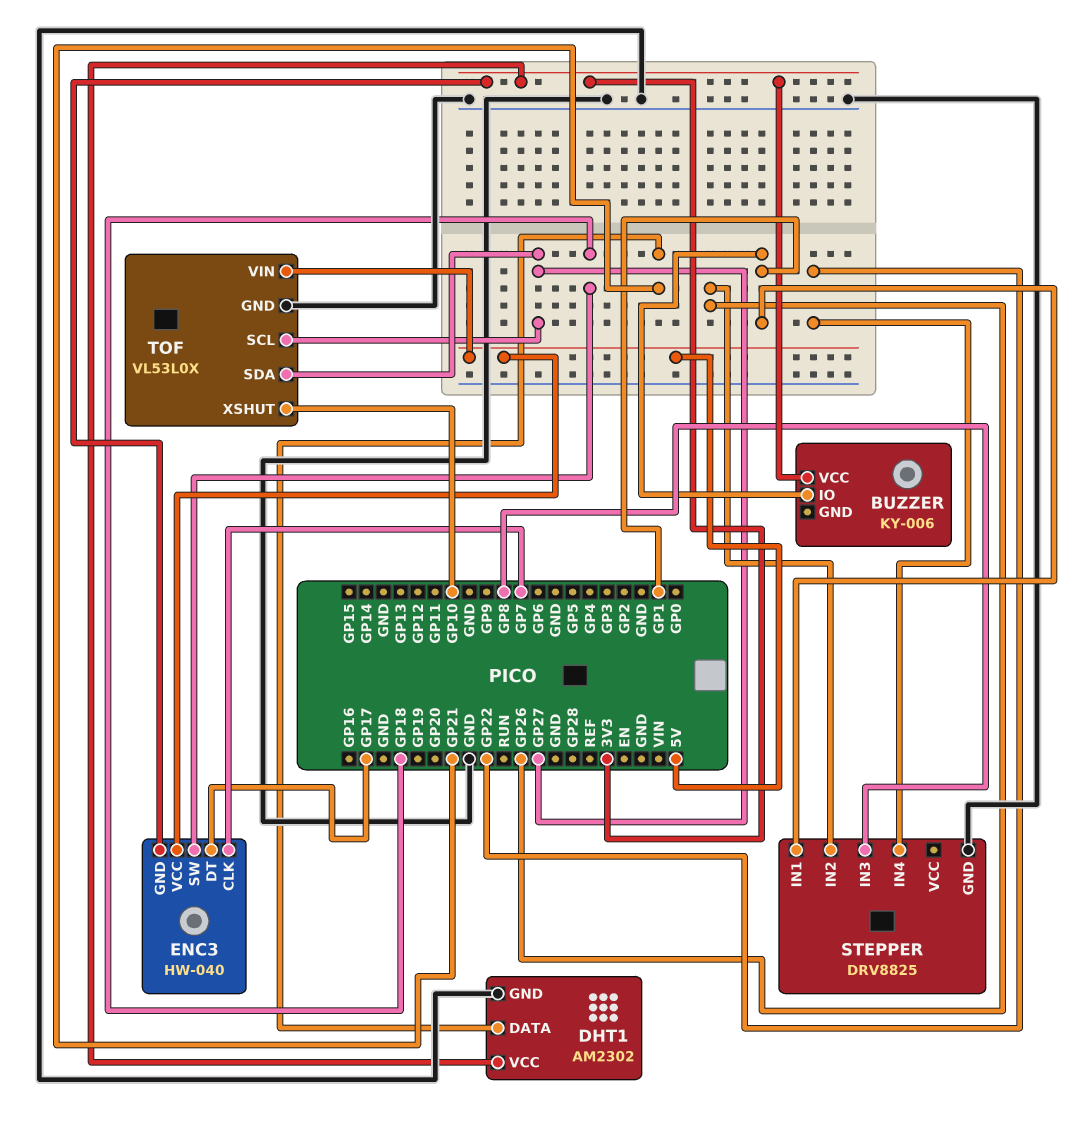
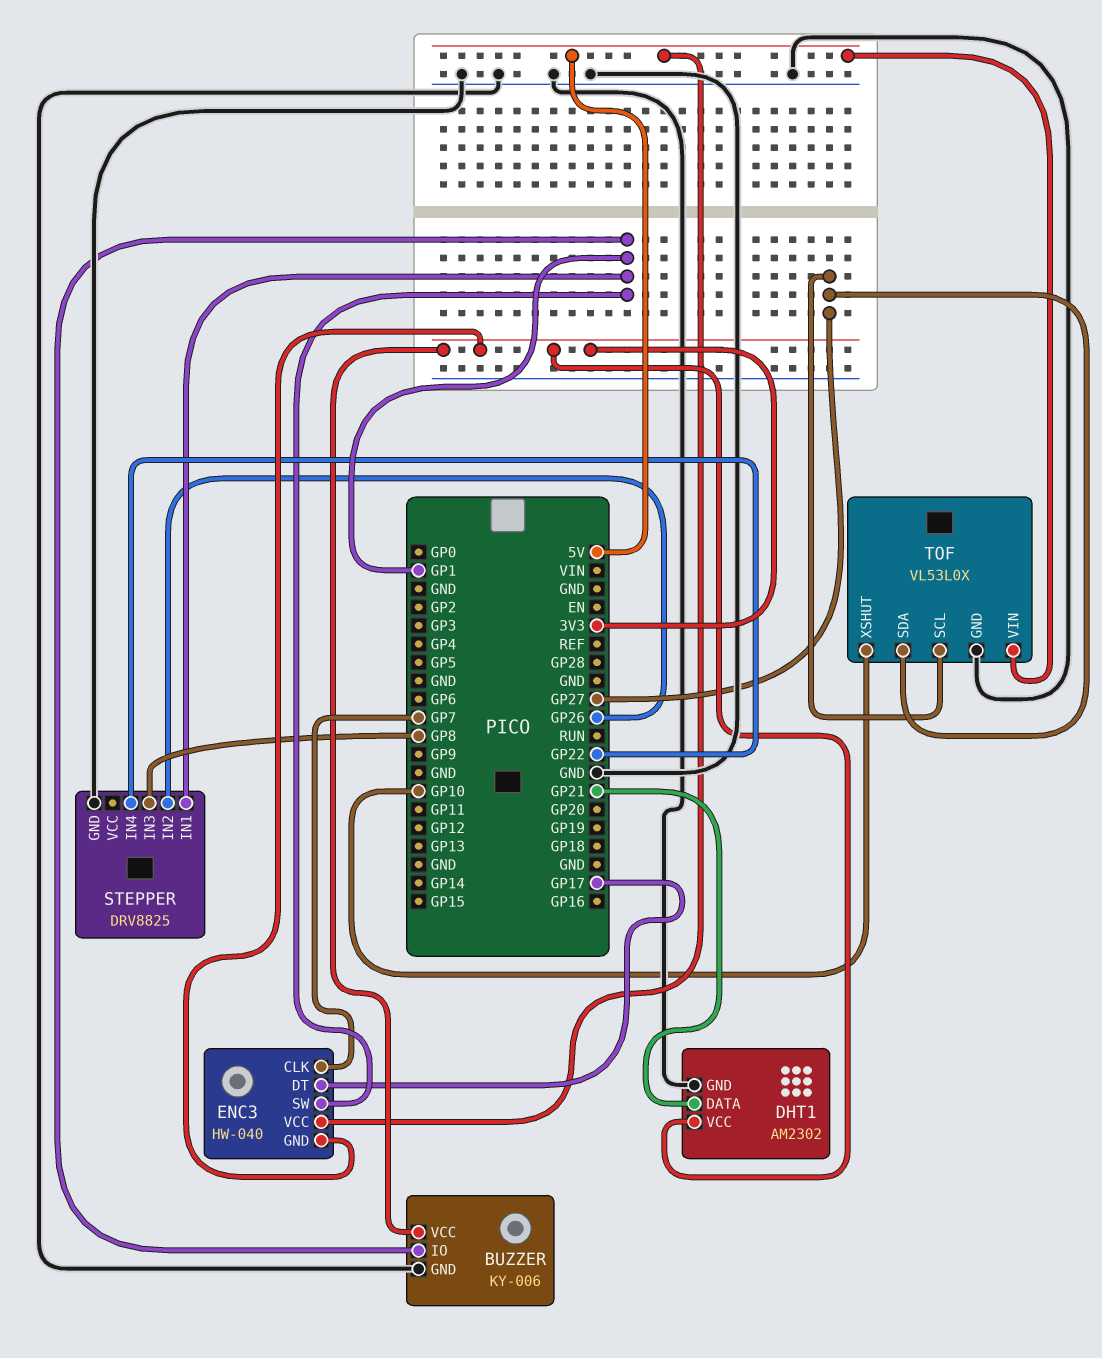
BUZZER pin GND: none -> GND
ENC3 pin SW: GP18 -> GP1

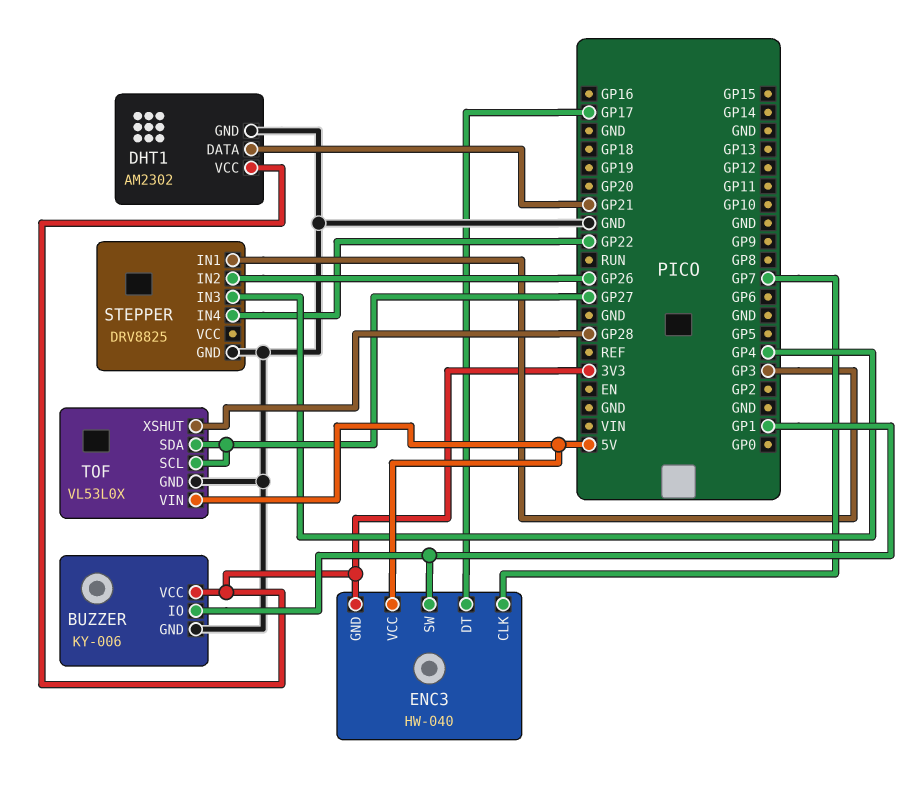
STEPPER pin IN1: GP1 -> GP3
STEPPER pin IN3: GP8 -> GP4
TOF pin XSHUT: GP10 -> GP28

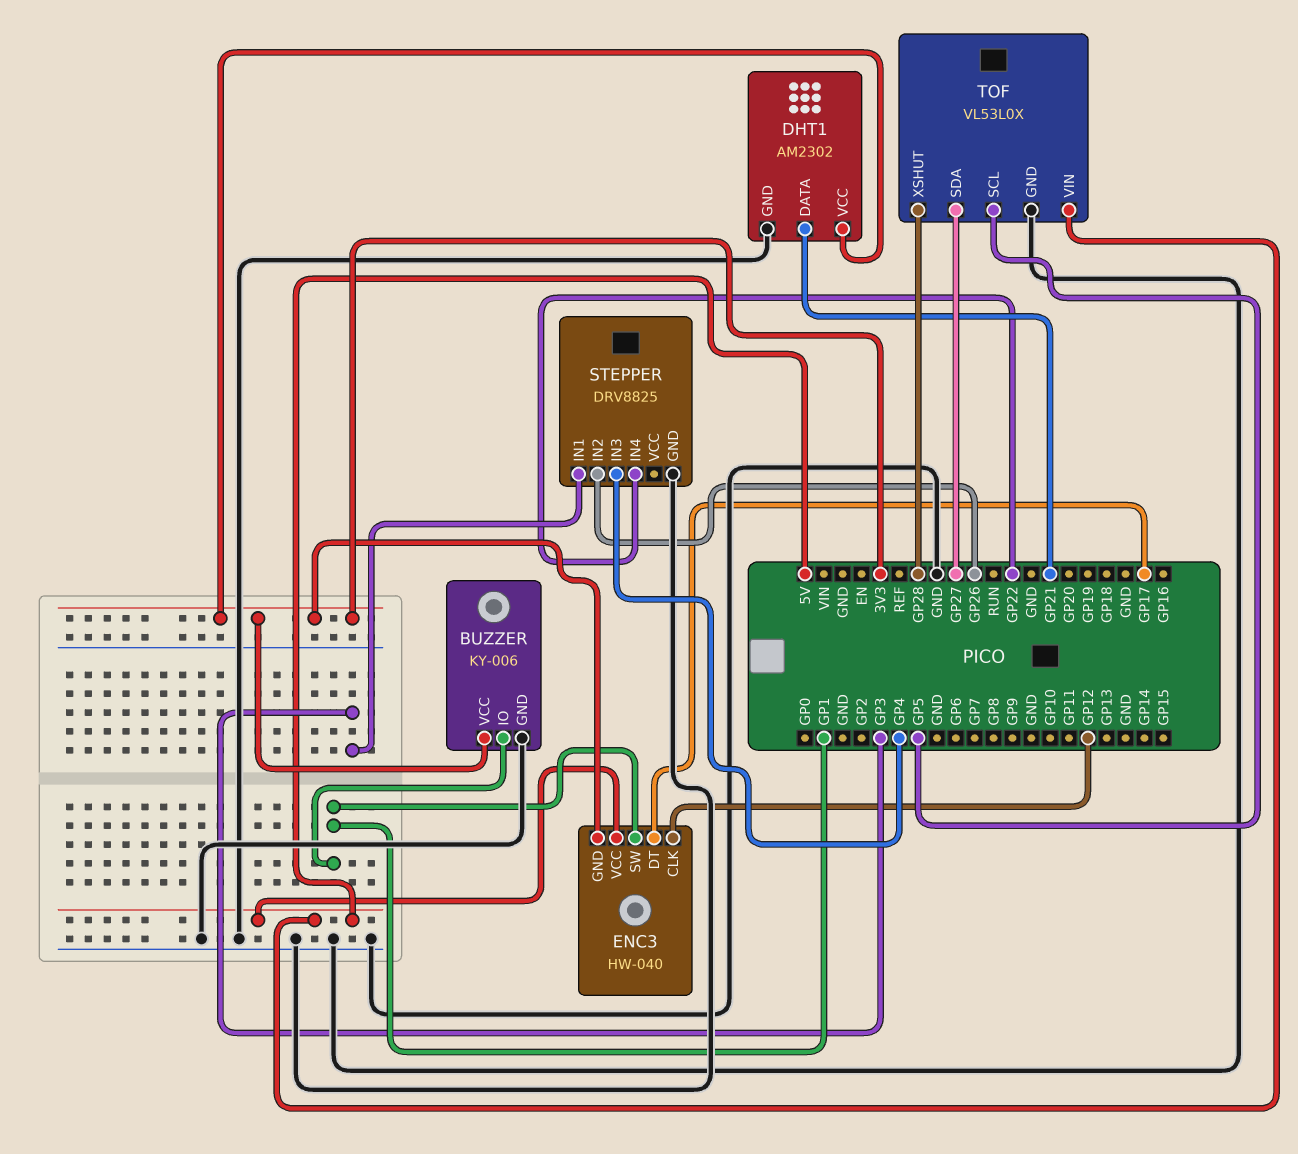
ENC3 pin CLK: GP7 -> GP12
TOF pin SCL: GP27 -> GP5

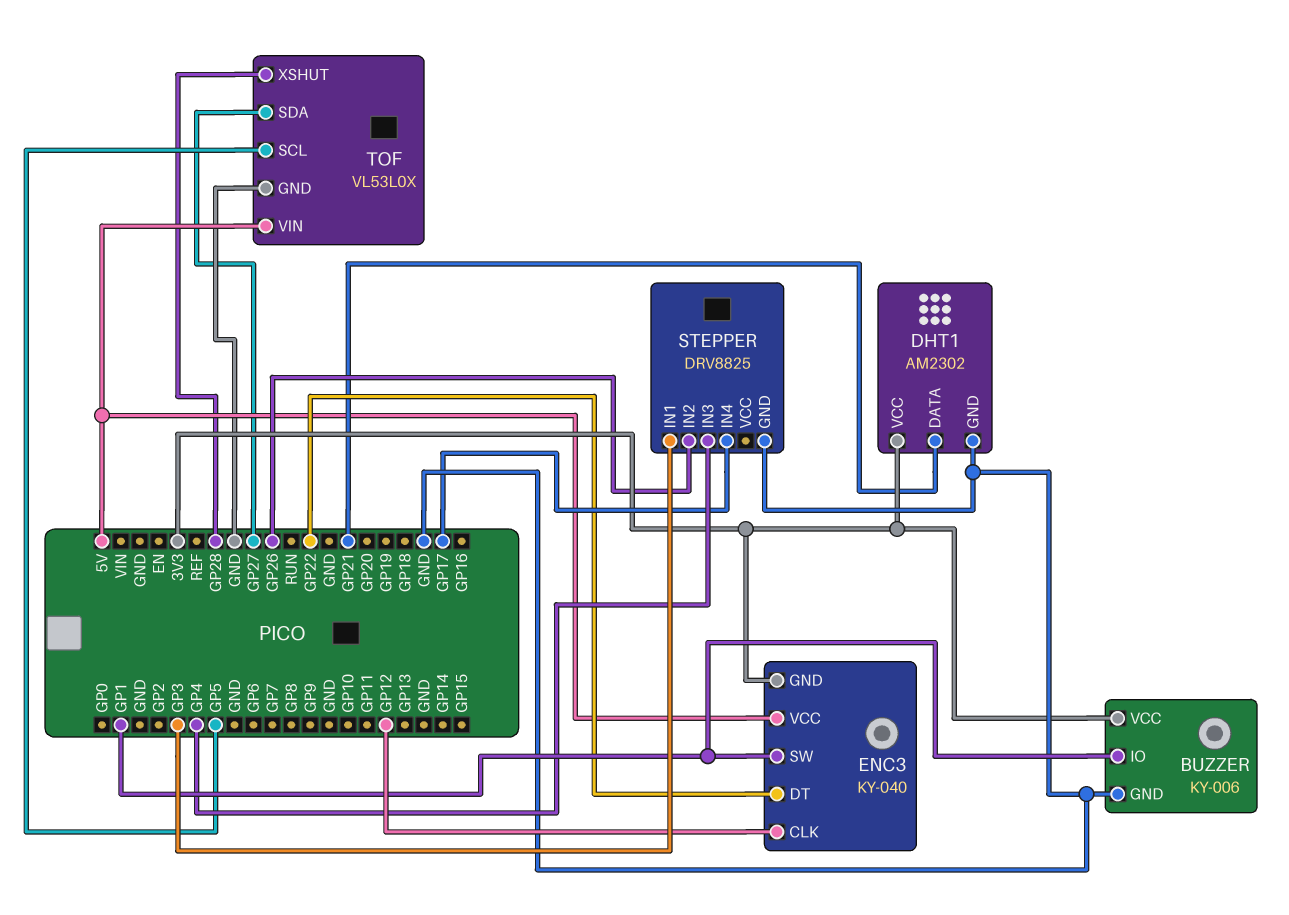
ENC3: HW-040 -> KY-040
ENC3 pin DT: GP17 -> GP22
STEPPER pin IN4: GP22 -> GP17

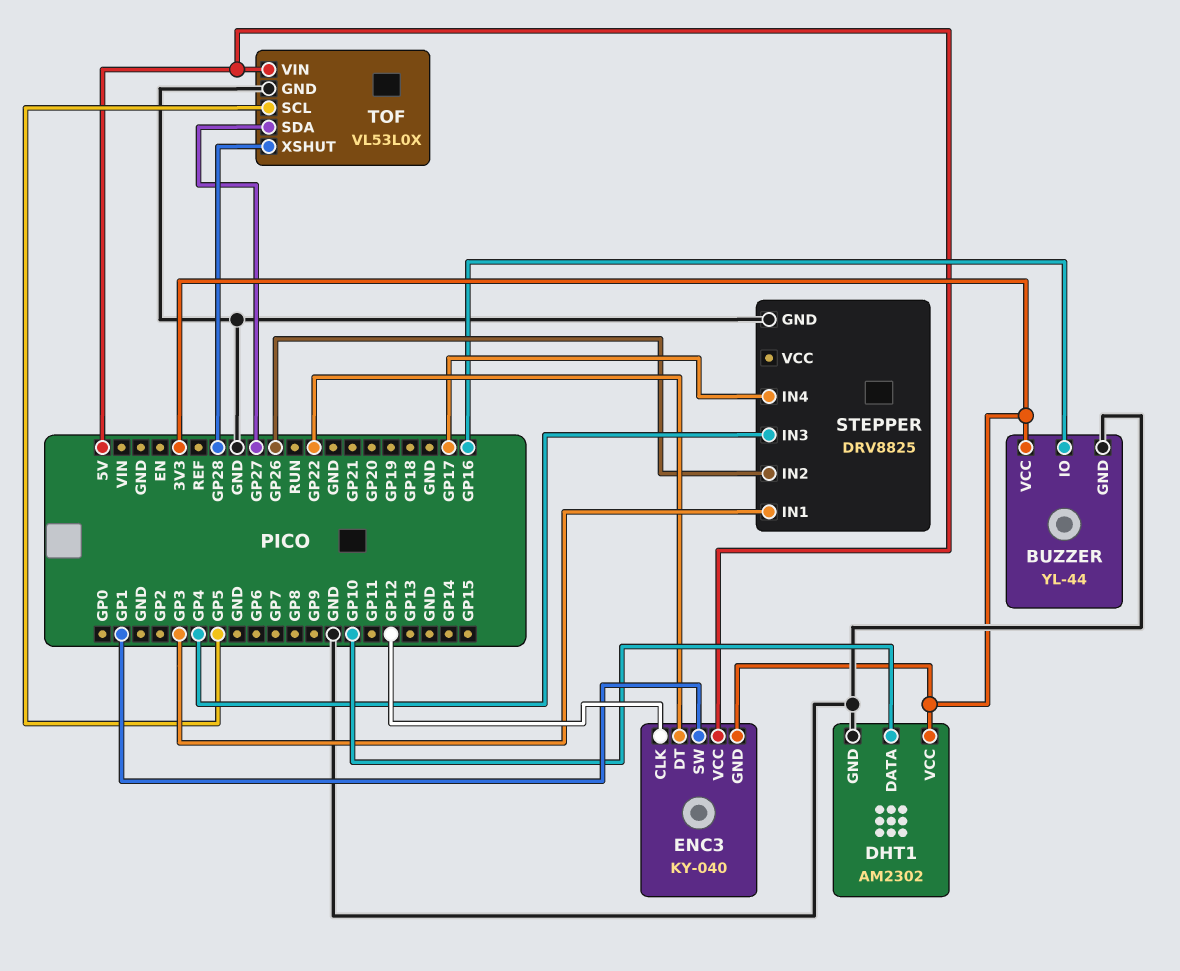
BUZZER: KY-006 -> YL-44
BUZZER pin IO: GP1 -> GP16
DHT1 pin DATA: GP21 -> GP10

